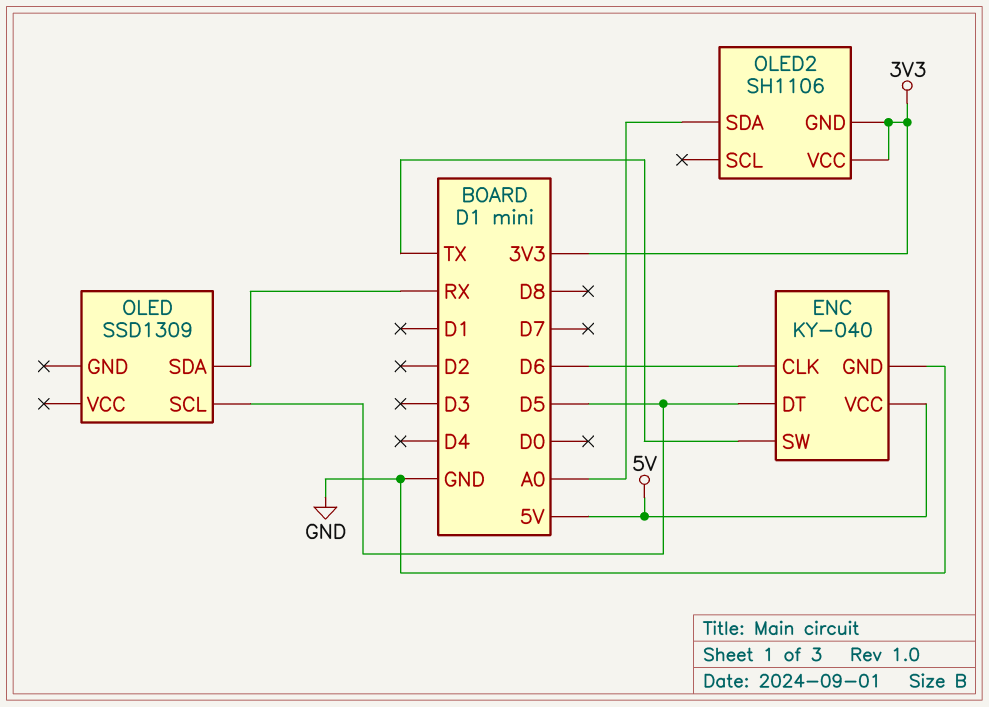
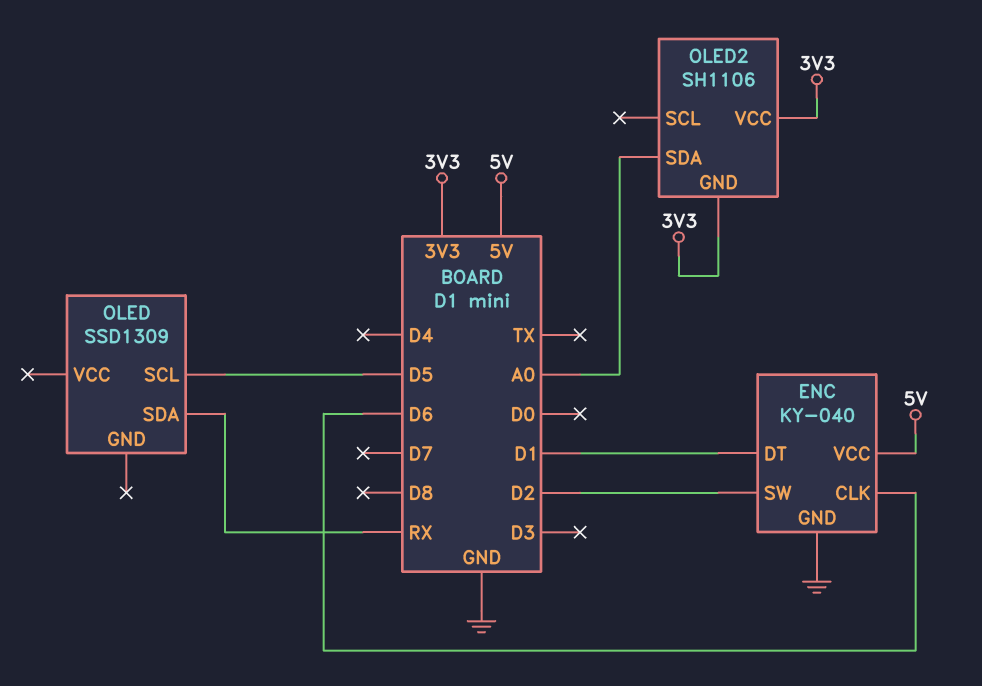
ENC pin DT: D5 -> D1
ENC pin SW: TX -> D2

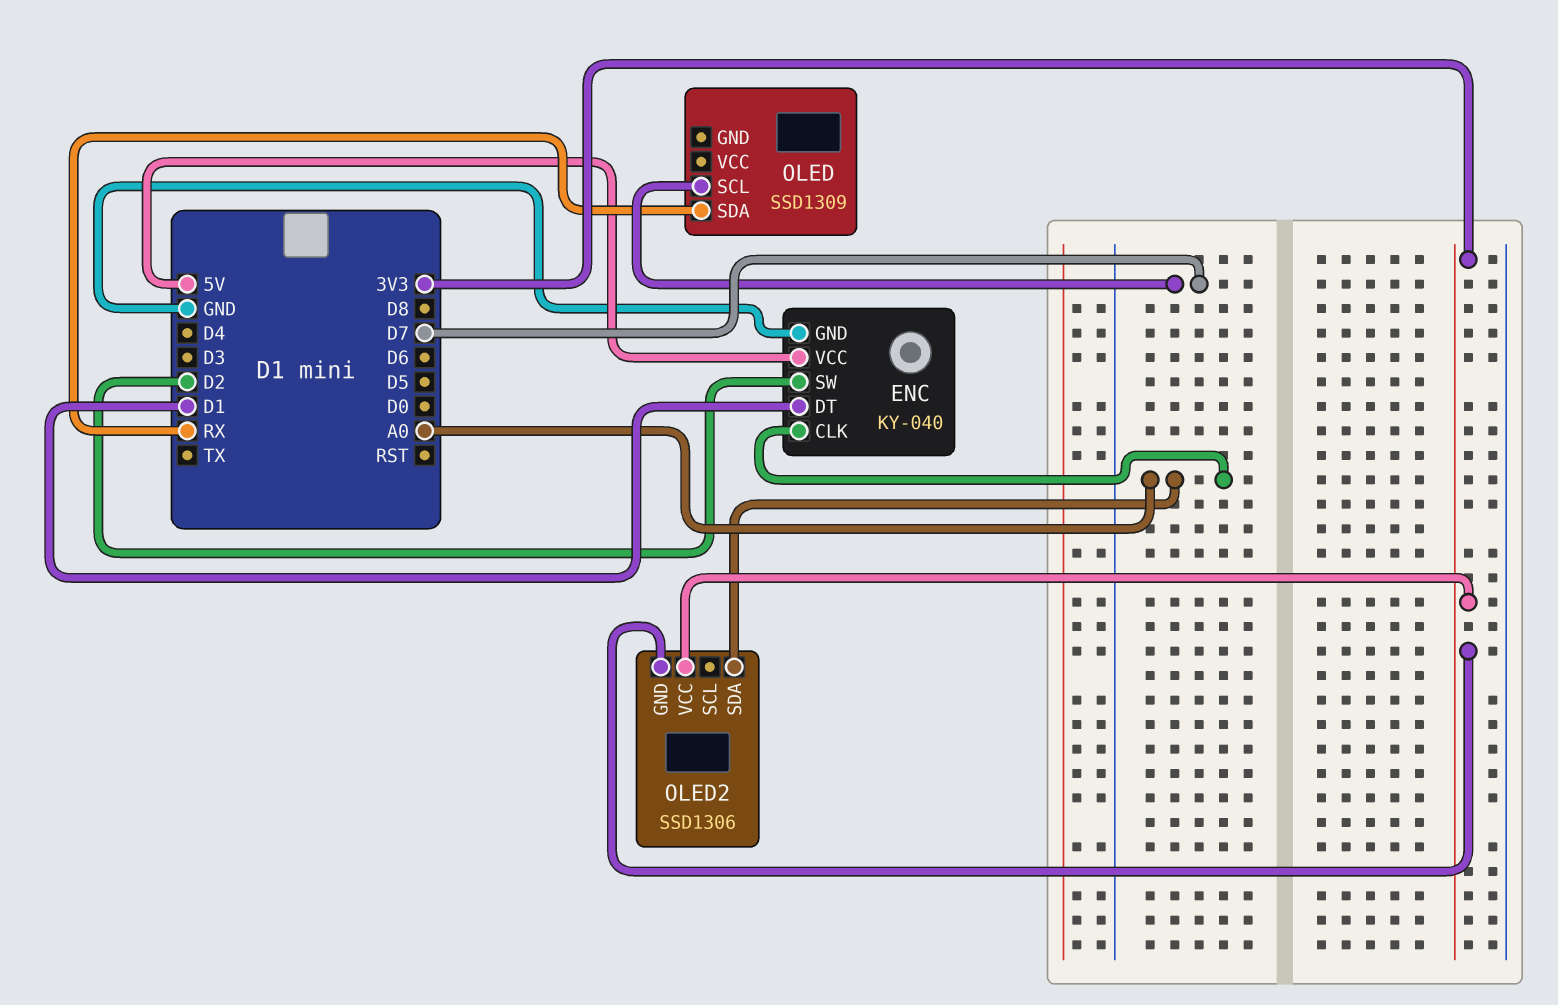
ENC pin CLK: D6 -> A0
OLED pin SCL: D5 -> D7
OLED2: SH1106 -> SSD1306

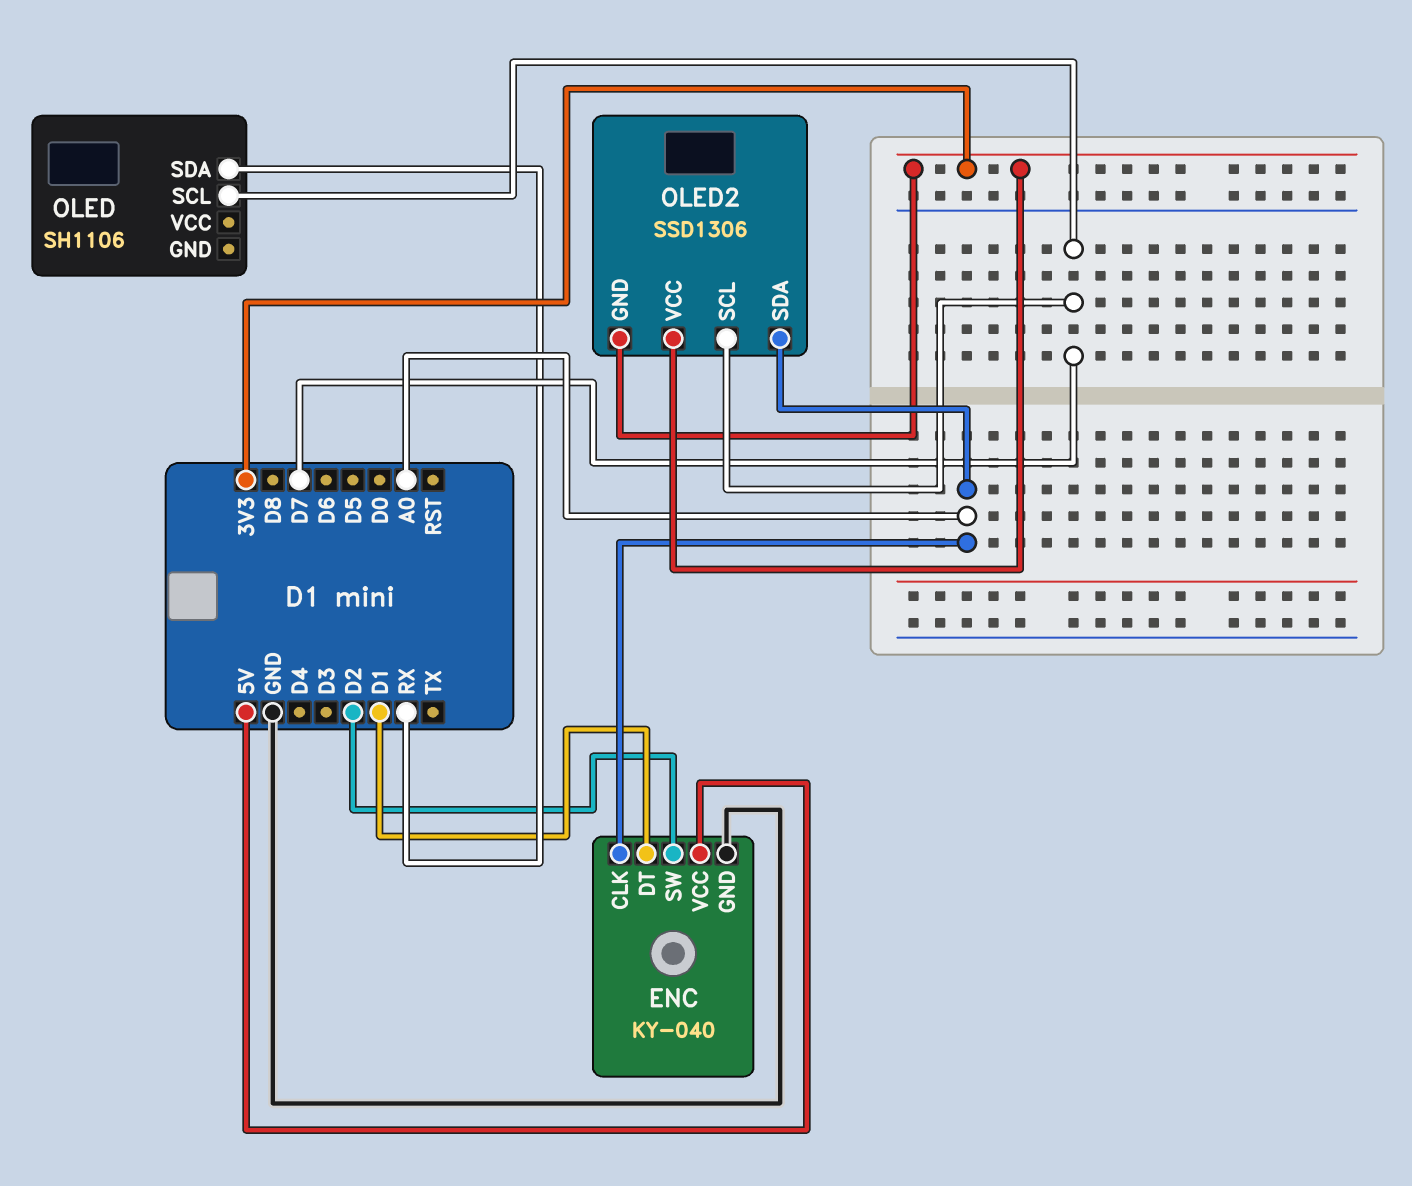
OLED: SSD1309 -> SH1106
OLED2 pin SCL: none -> D7

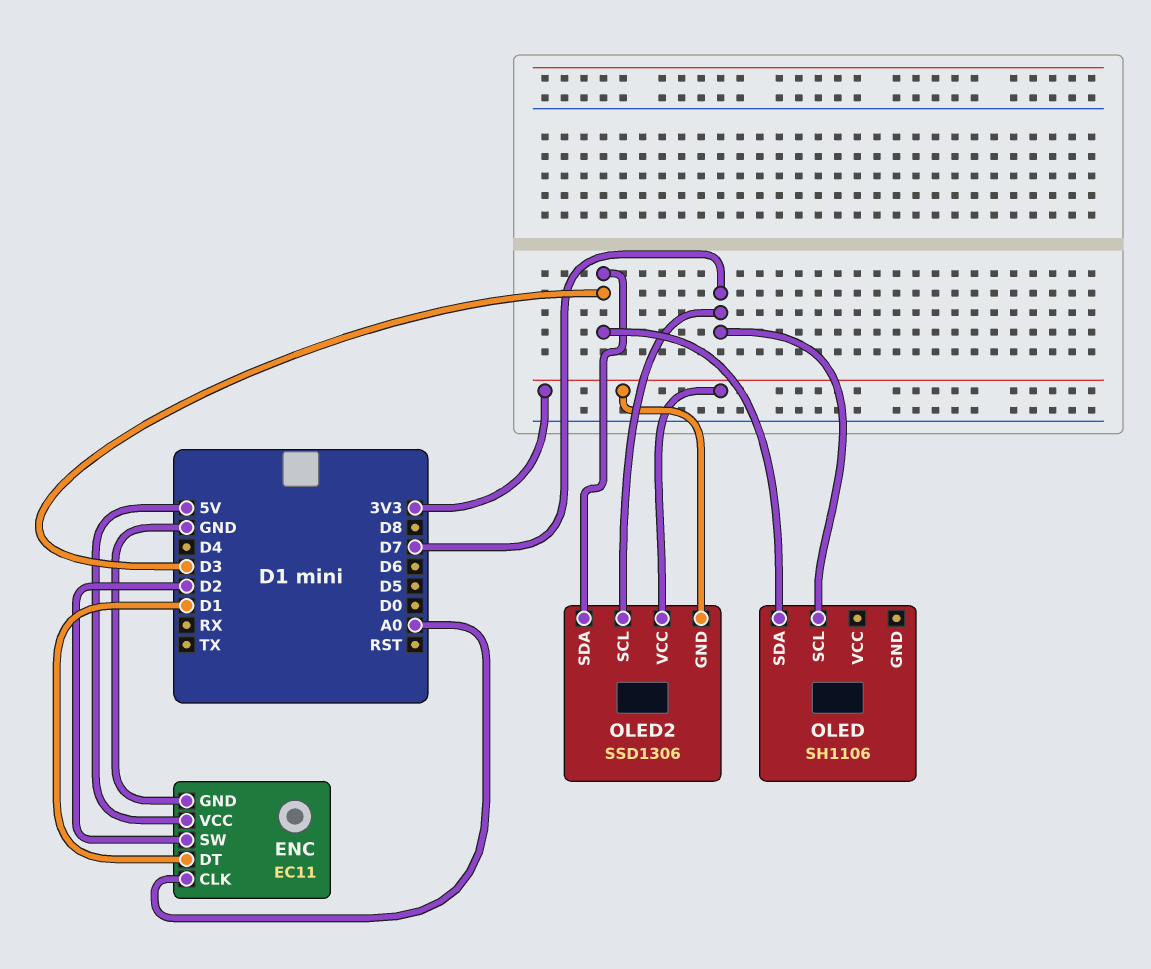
ENC: KY-040 -> EC11
OLED pin SDA: RX -> D3
OLED2 pin SDA: A0 -> D3

